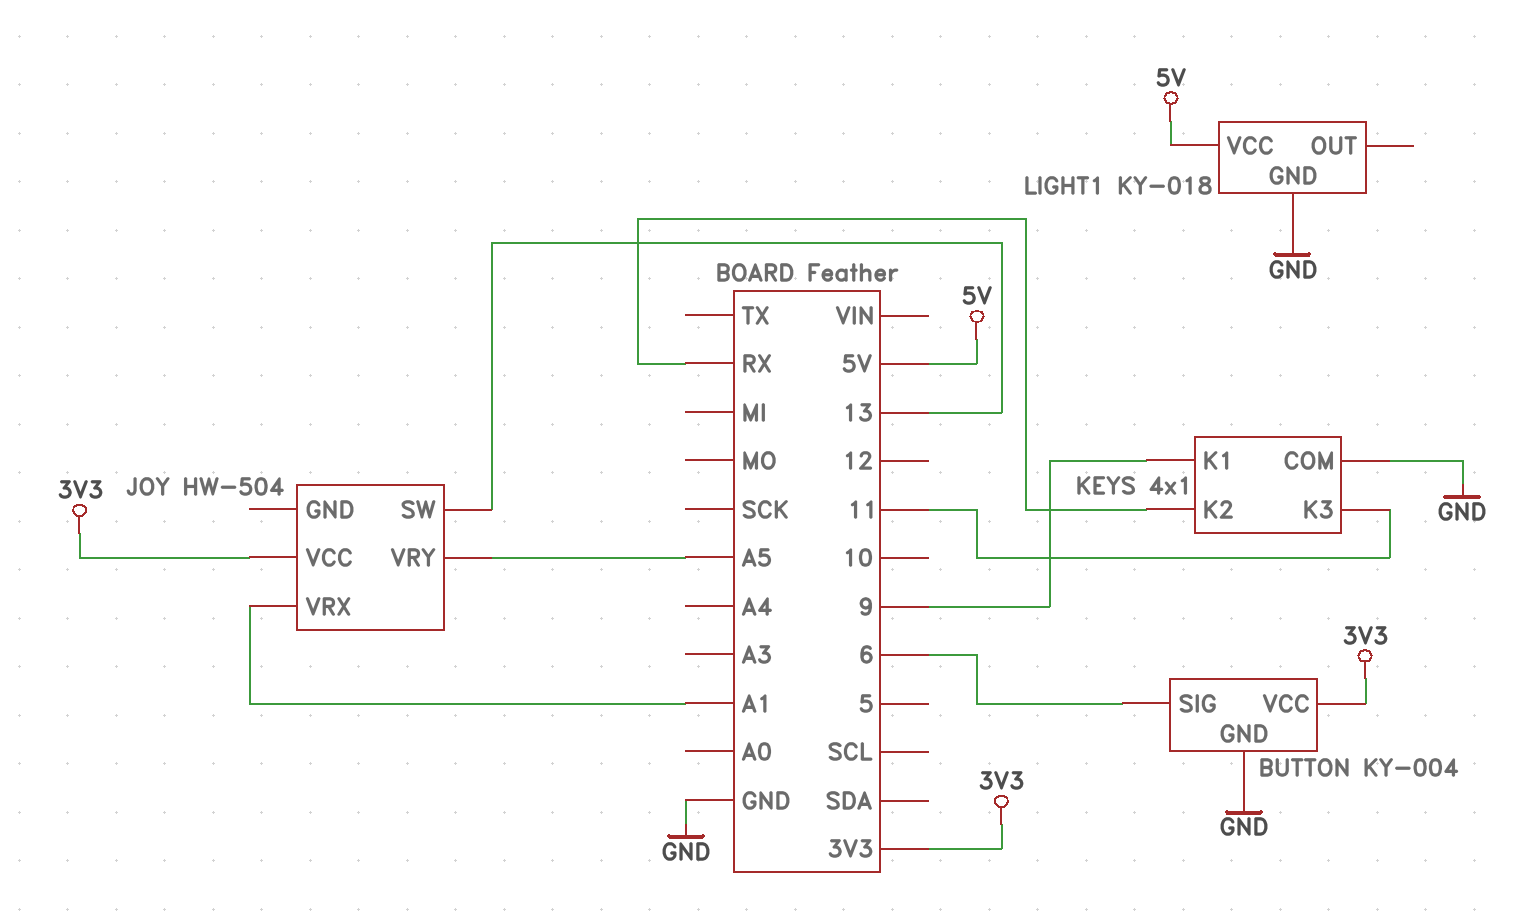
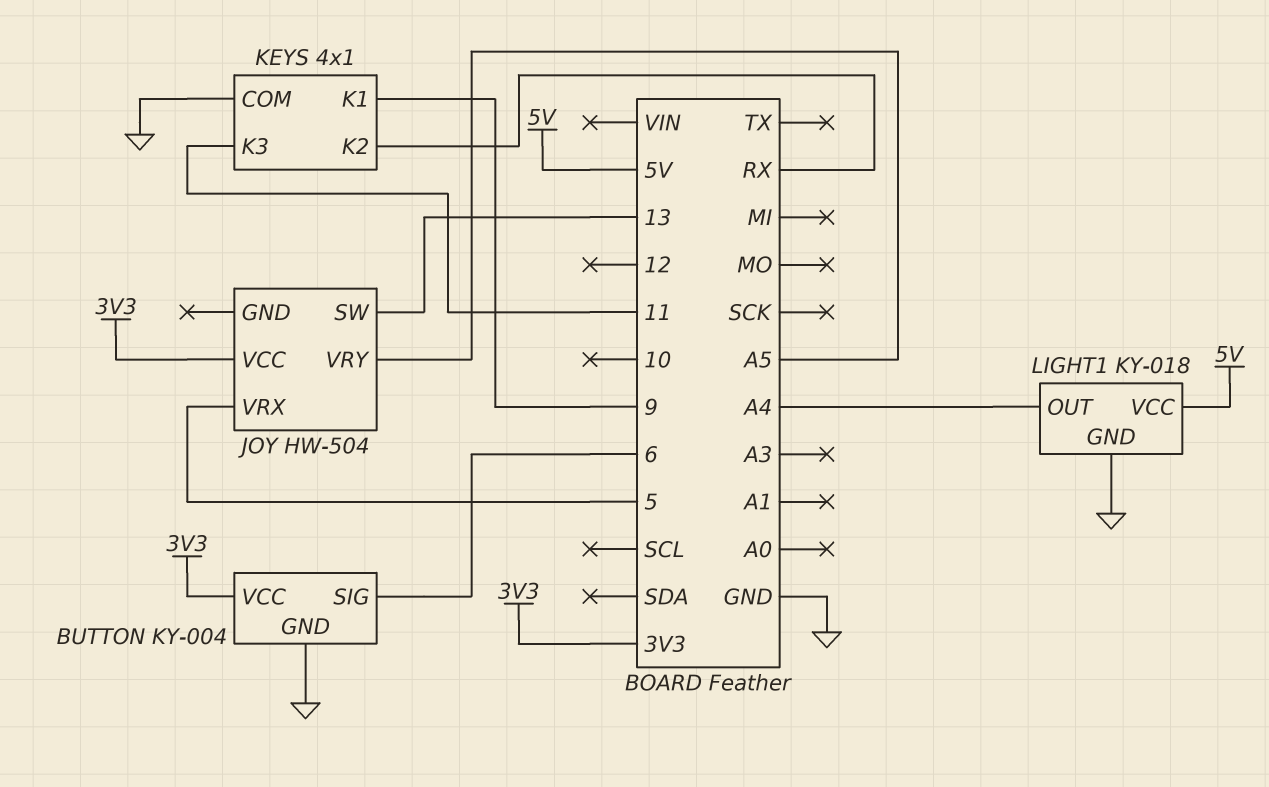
JOY pin VRX: A1 -> 5
LIGHT1 pin OUT: none -> A4

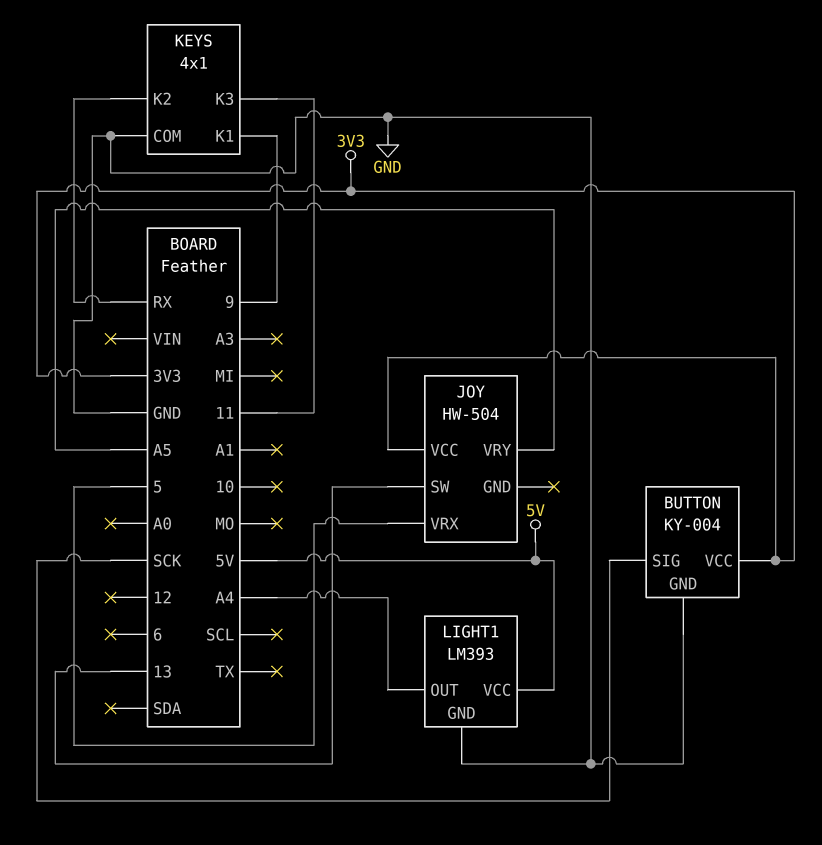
BUTTON pin SIG: 6 -> SCK
LIGHT1: KY-018 -> LM393

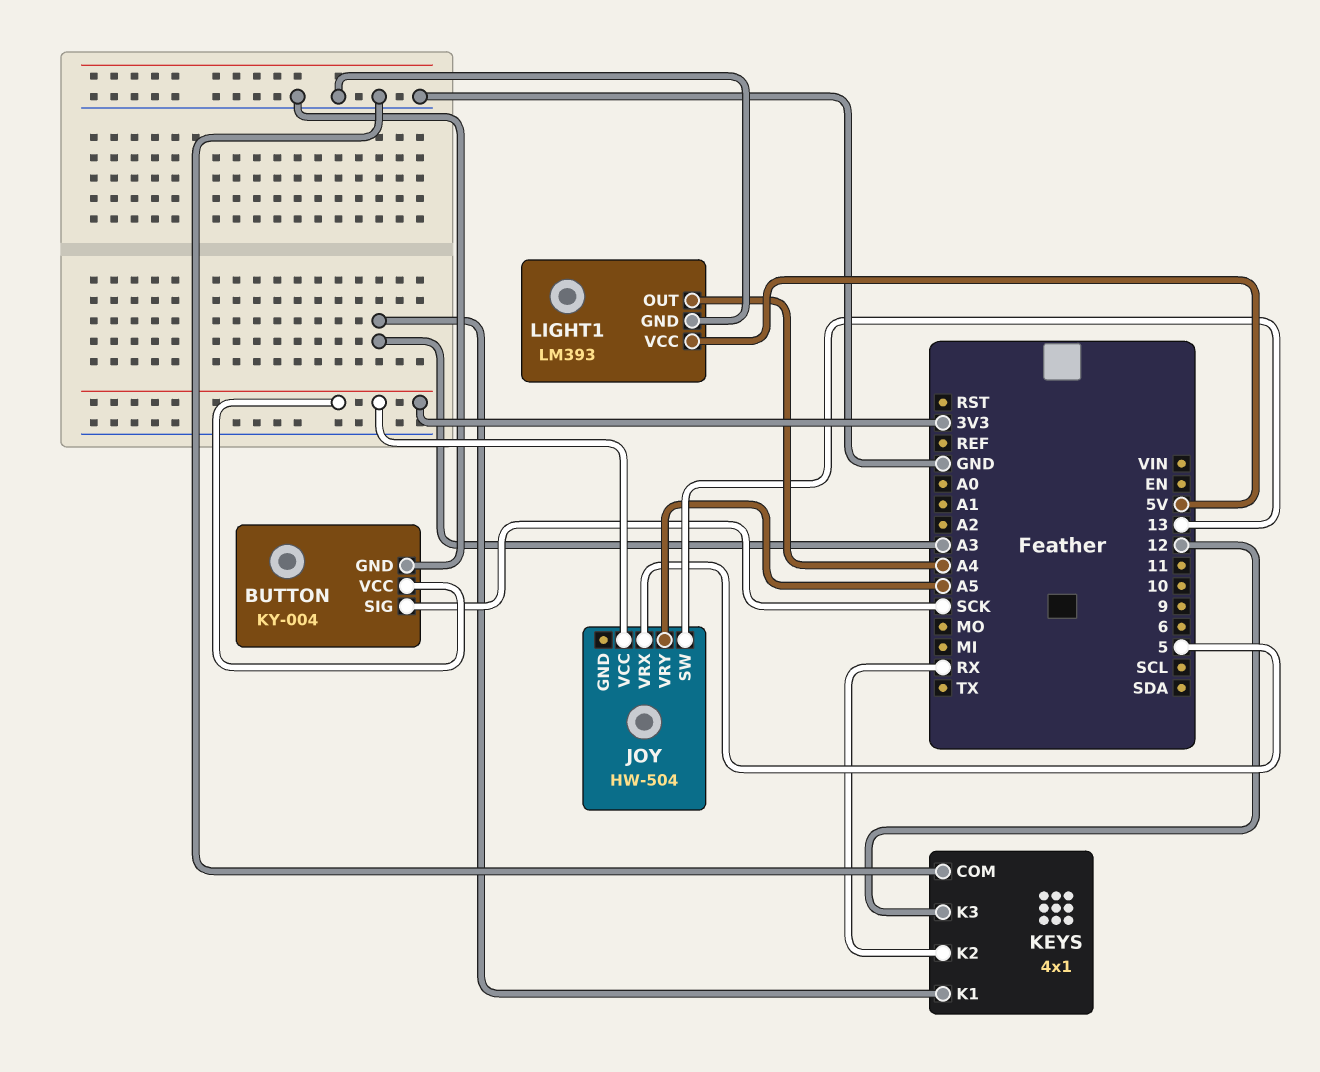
KEYS pin K1: 9 -> A3
KEYS pin K3: 11 -> 12

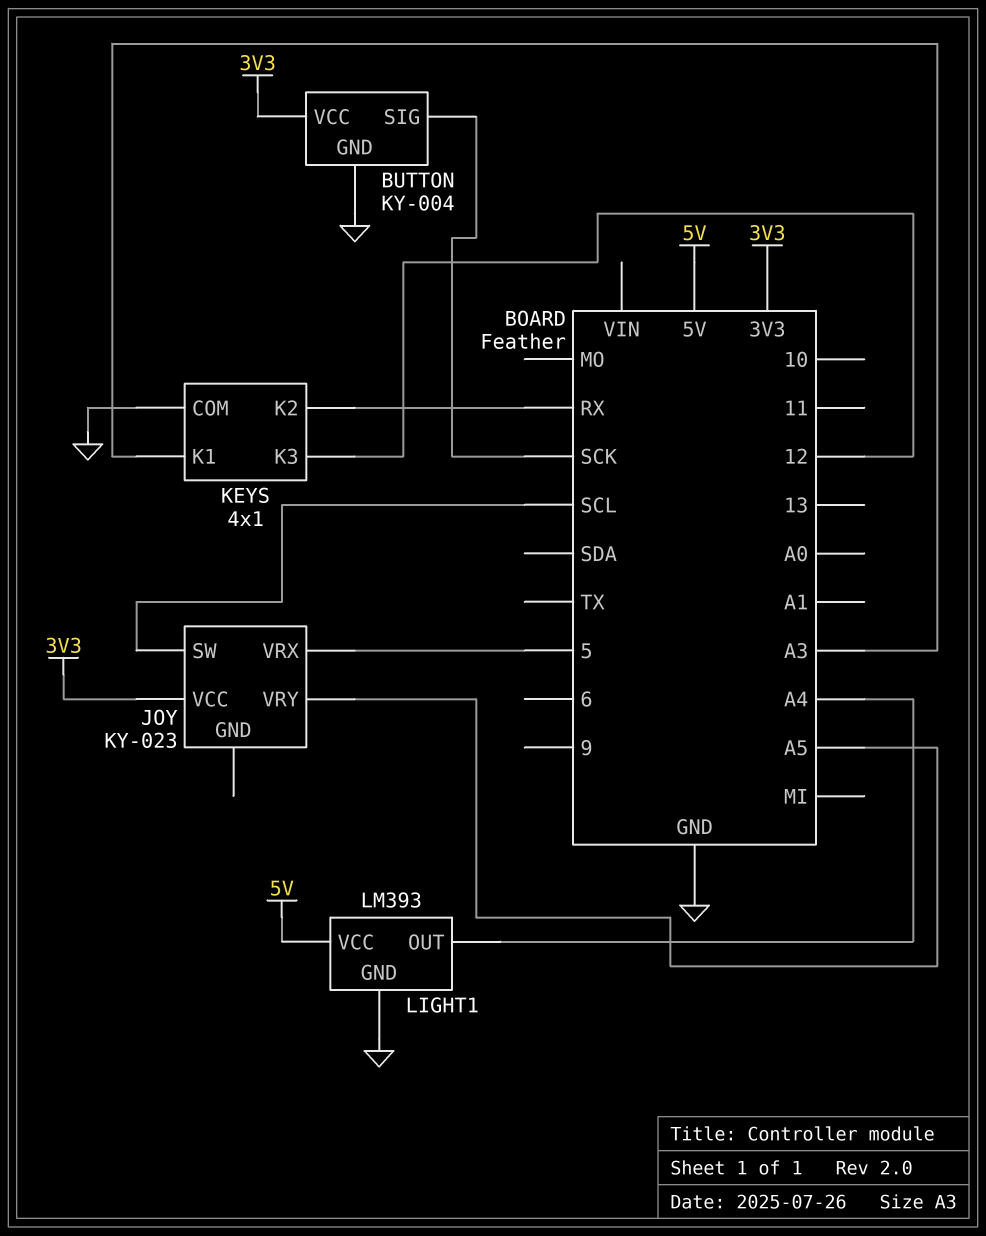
JOY: HW-504 -> KY-023
JOY pin SW: 13 -> SCL

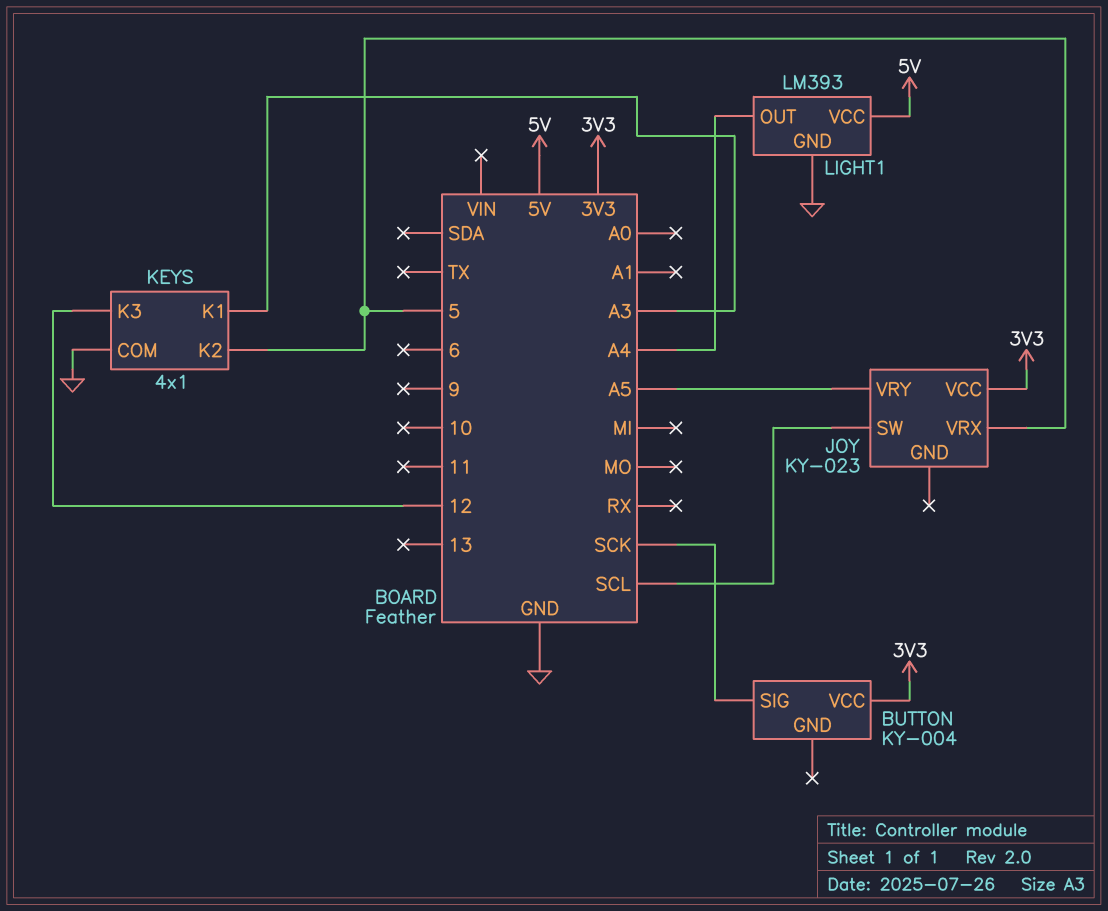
BUTTON pin GND: GND -> none
KEYS pin K2: RX -> 5

